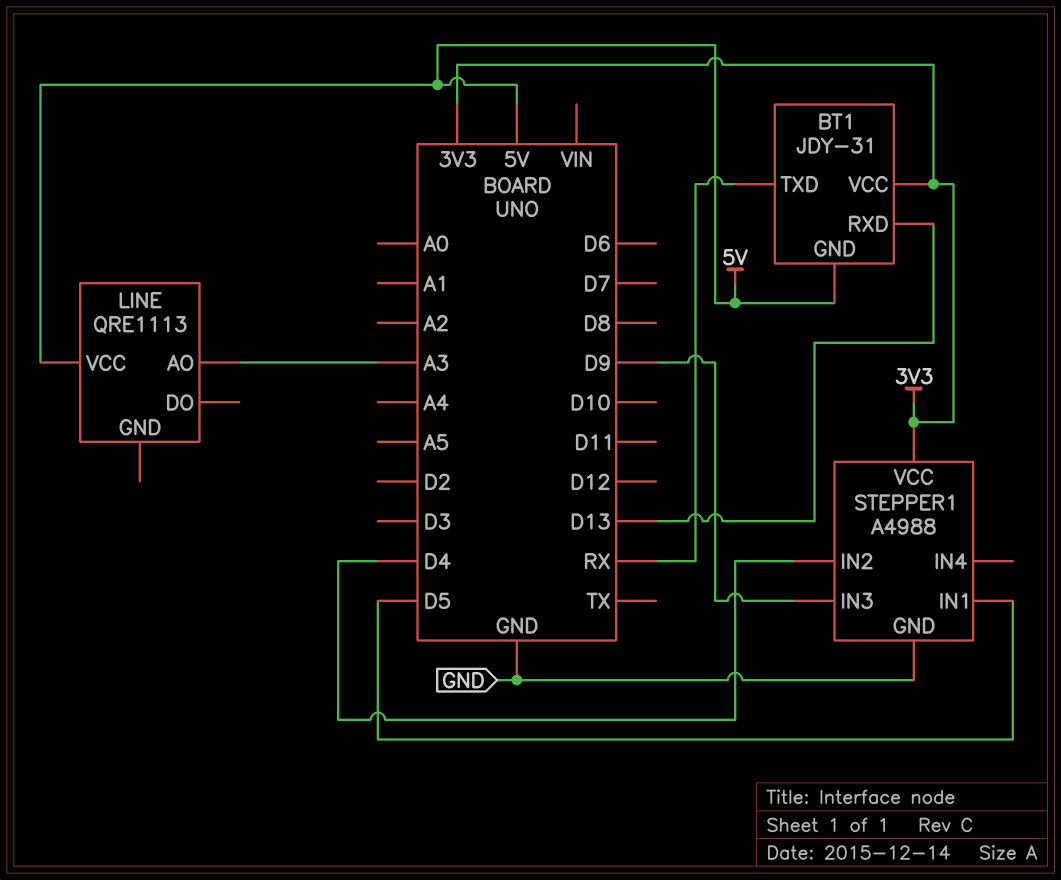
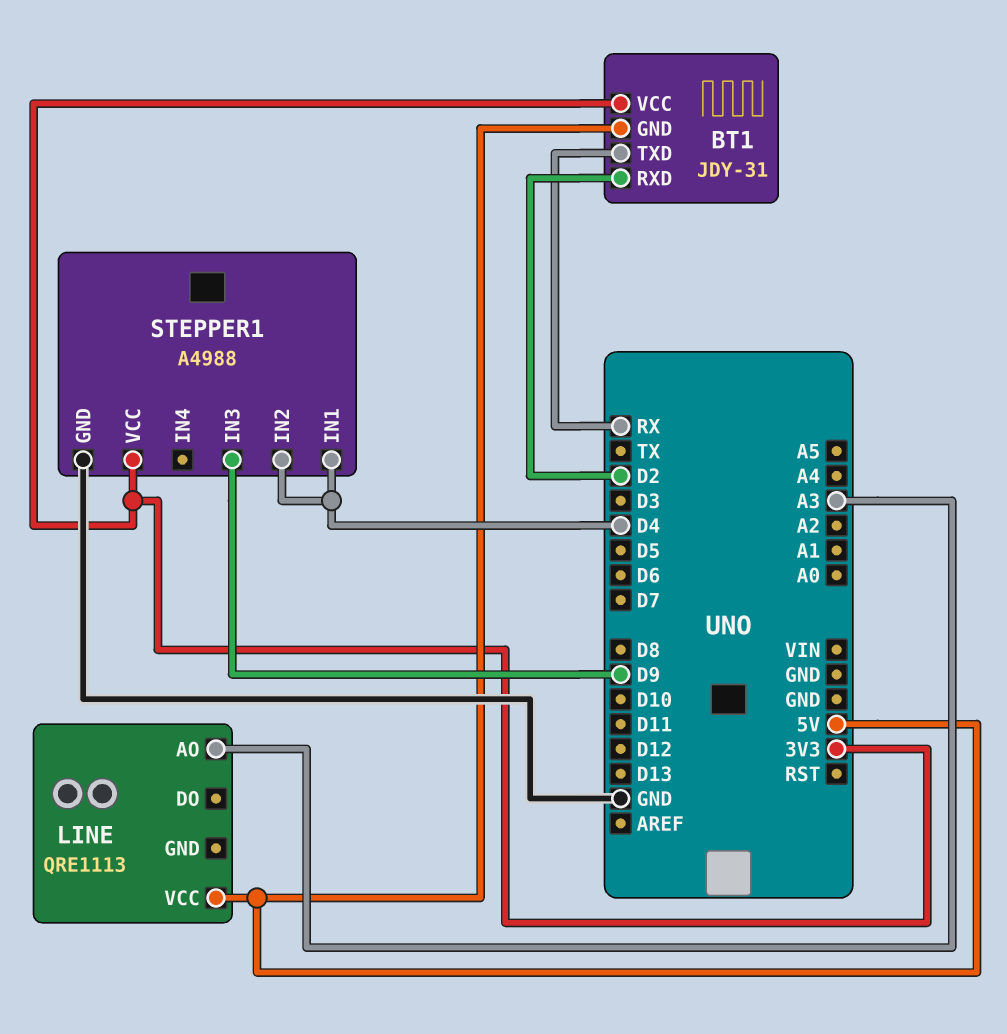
BT1 pin RXD: D13 -> D2
STEPPER1 pin IN1: D5 -> D4

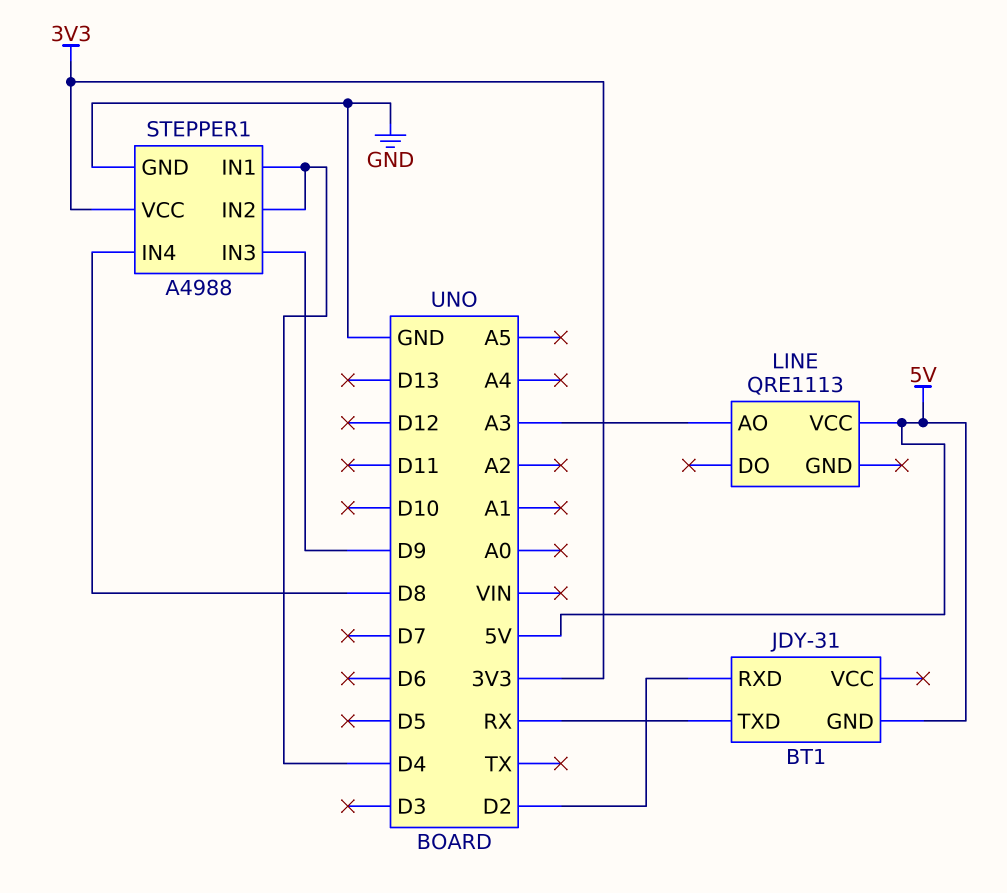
BT1 pin VCC: 3V3 -> none
STEPPER1 pin IN4: none -> D8

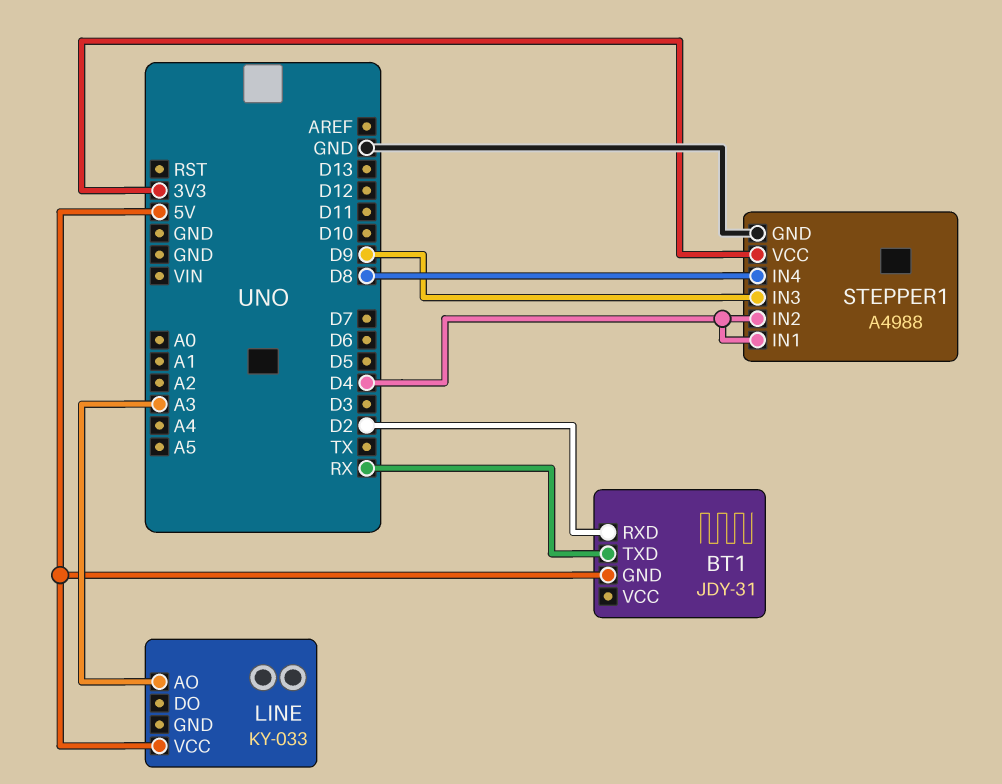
LINE: QRE1113 -> KY-033

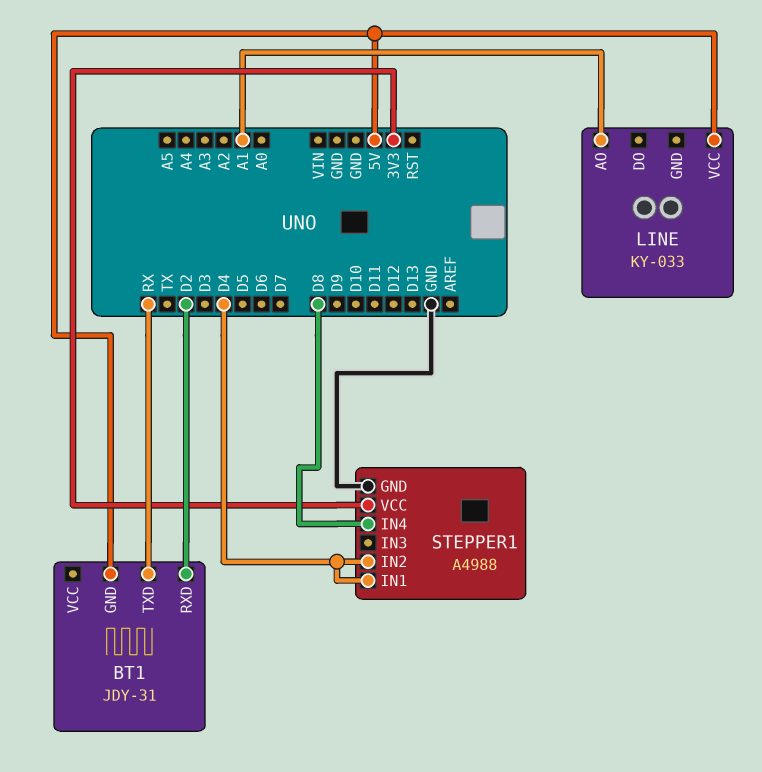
LINE pin AO: A3 -> A1
STEPPER1 pin IN3: D9 -> none

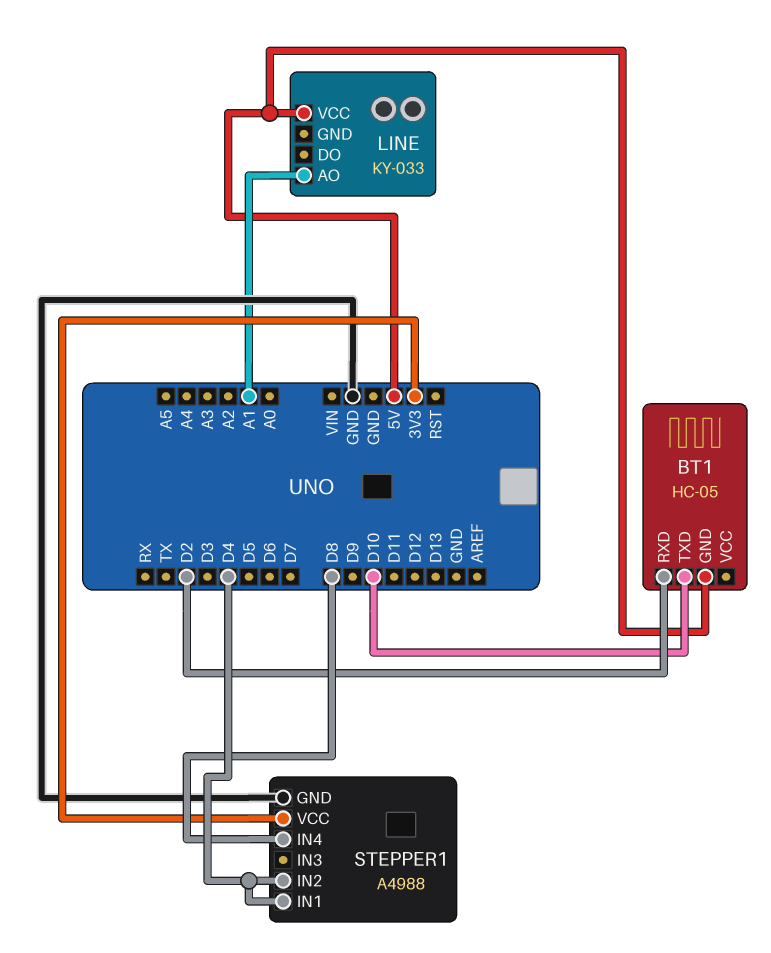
BT1: JDY-31 -> HC-05
BT1 pin TXD: RX -> D10

